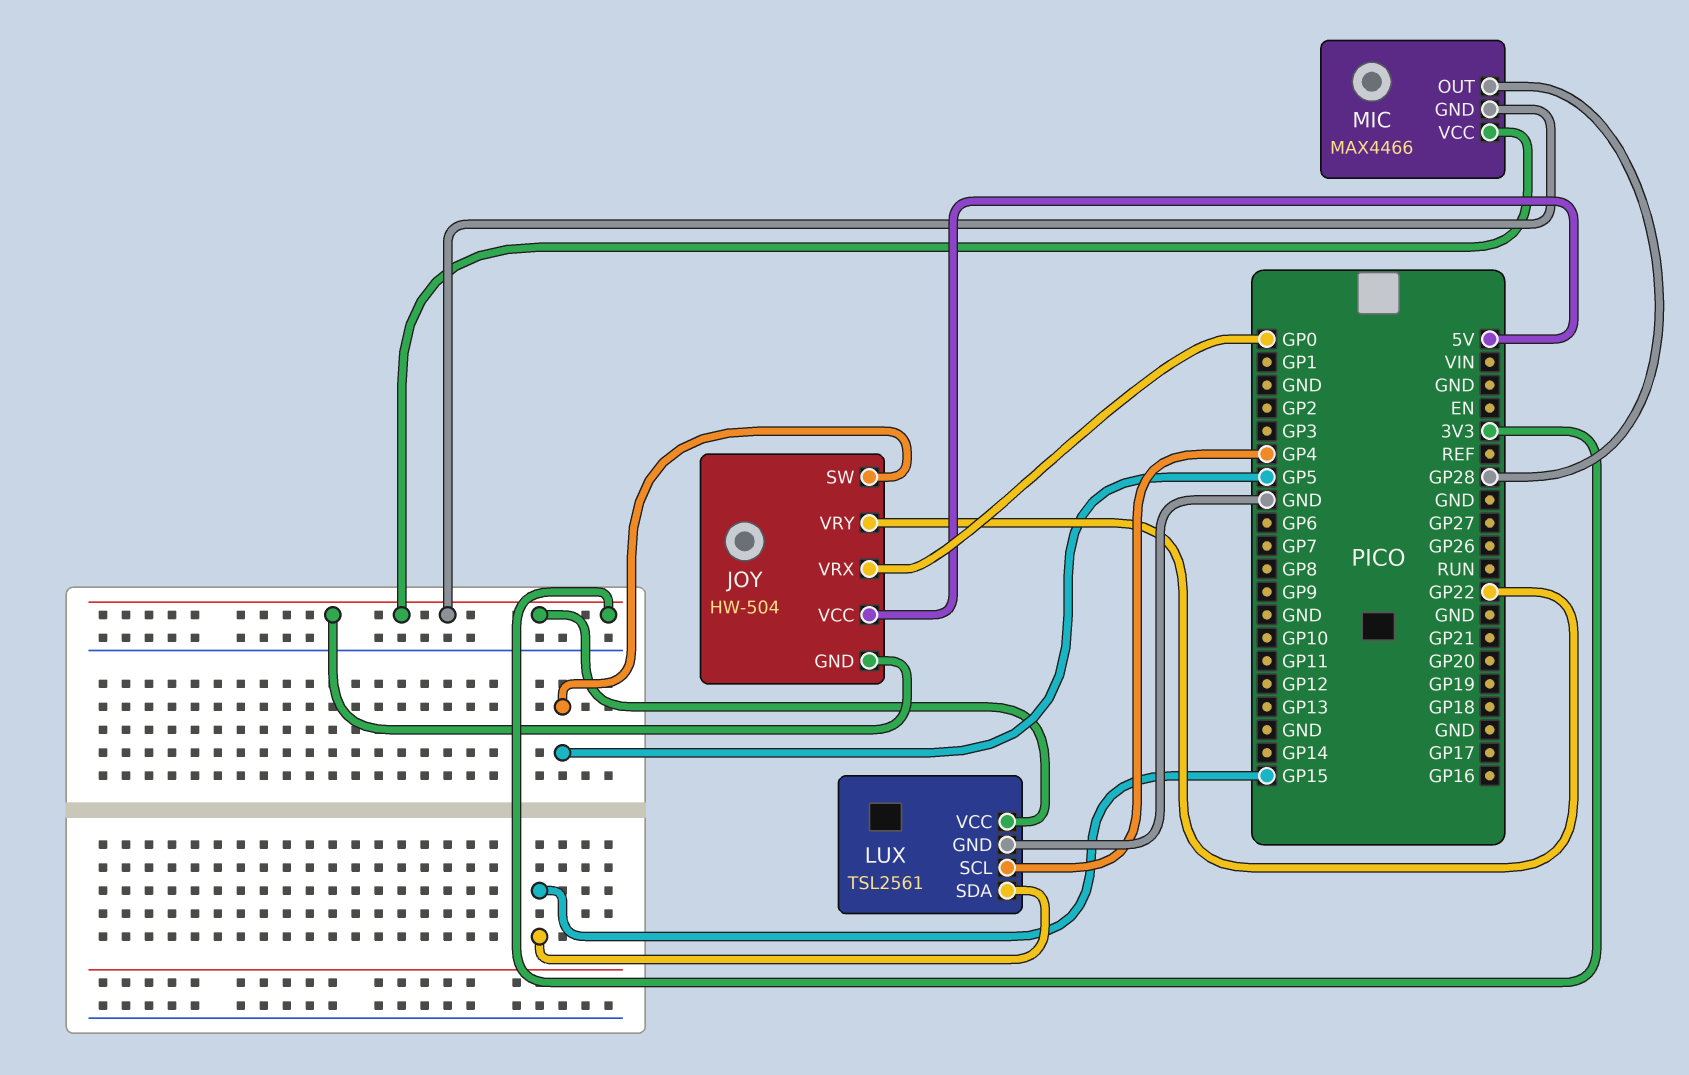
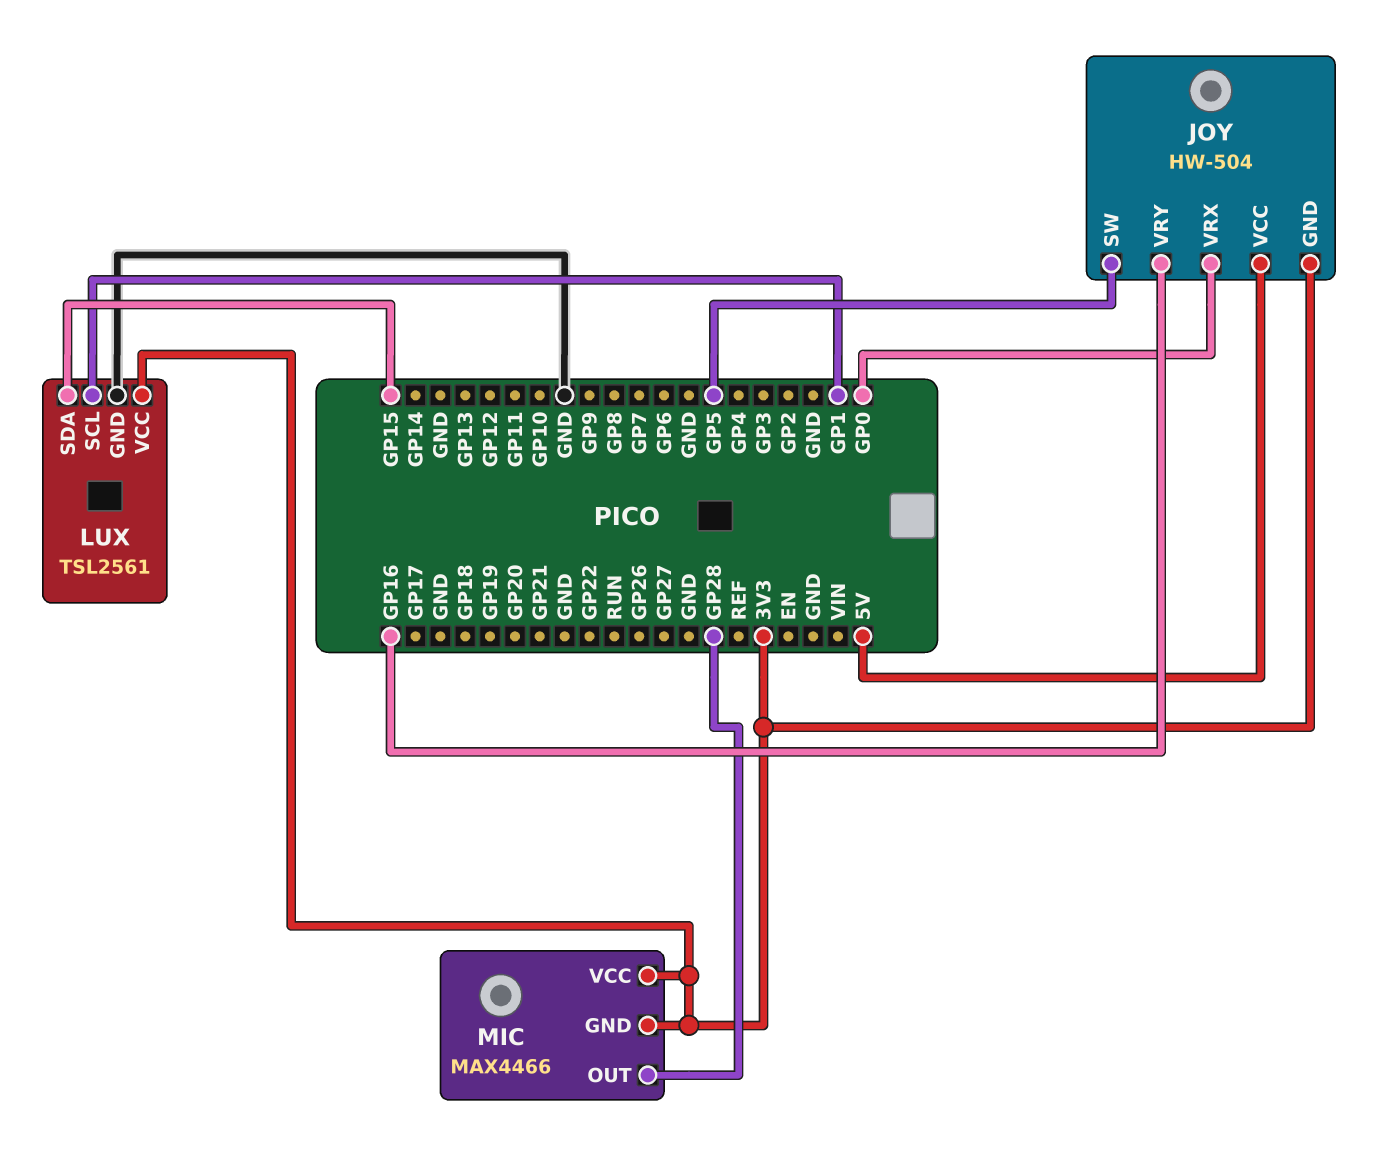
JOY pin VRY: GP22 -> GP16
LUX pin SCL: GP4 -> GP1

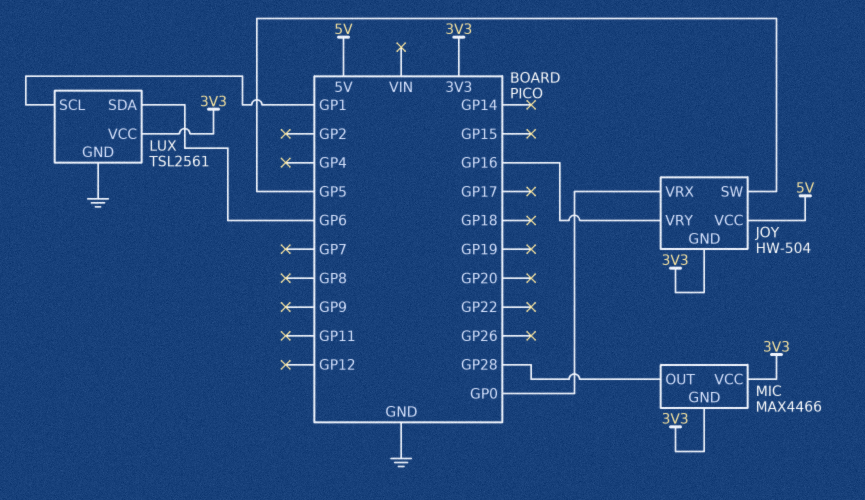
LUX pin SDA: GP15 -> GP6

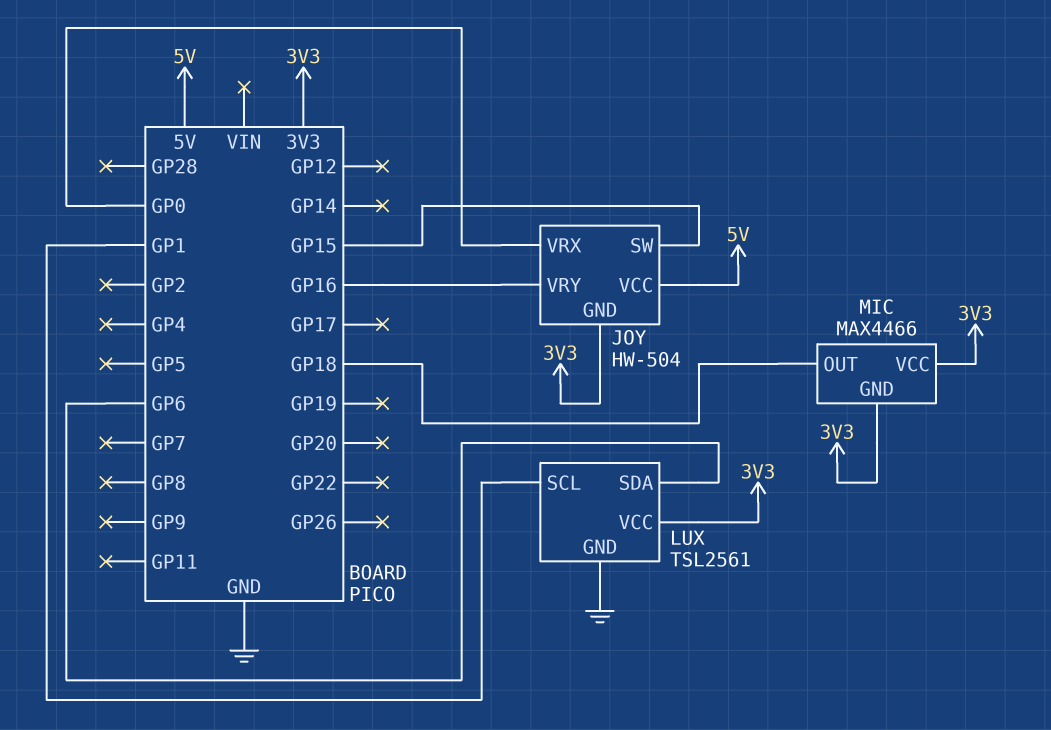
JOY pin SW: GP5 -> GP15
MIC pin OUT: GP28 -> GP18

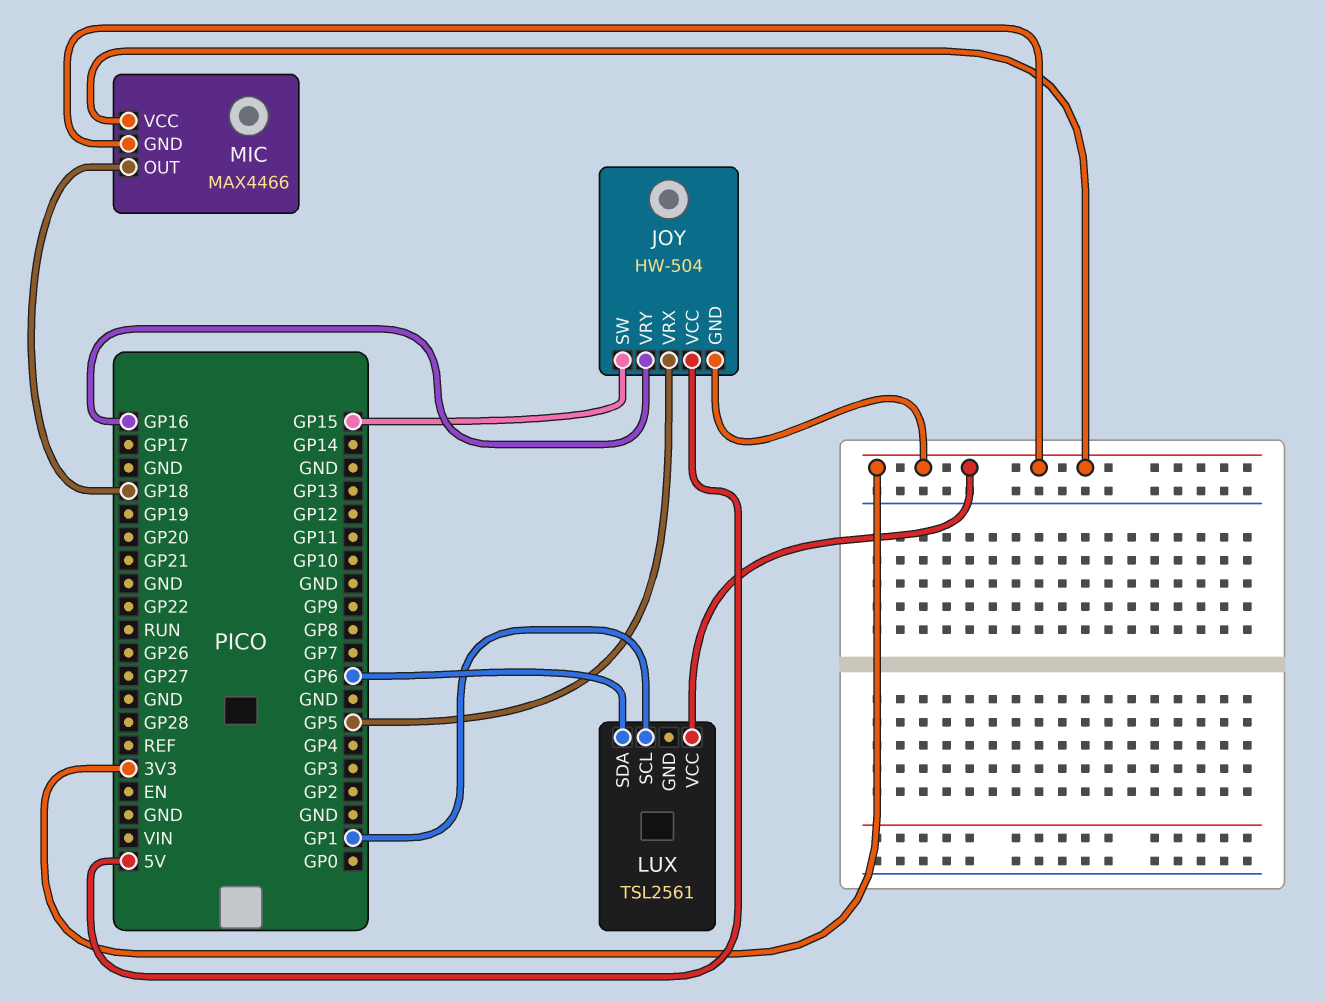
JOY pin VRX: GP0 -> GP5
LUX pin GND: GND -> none

